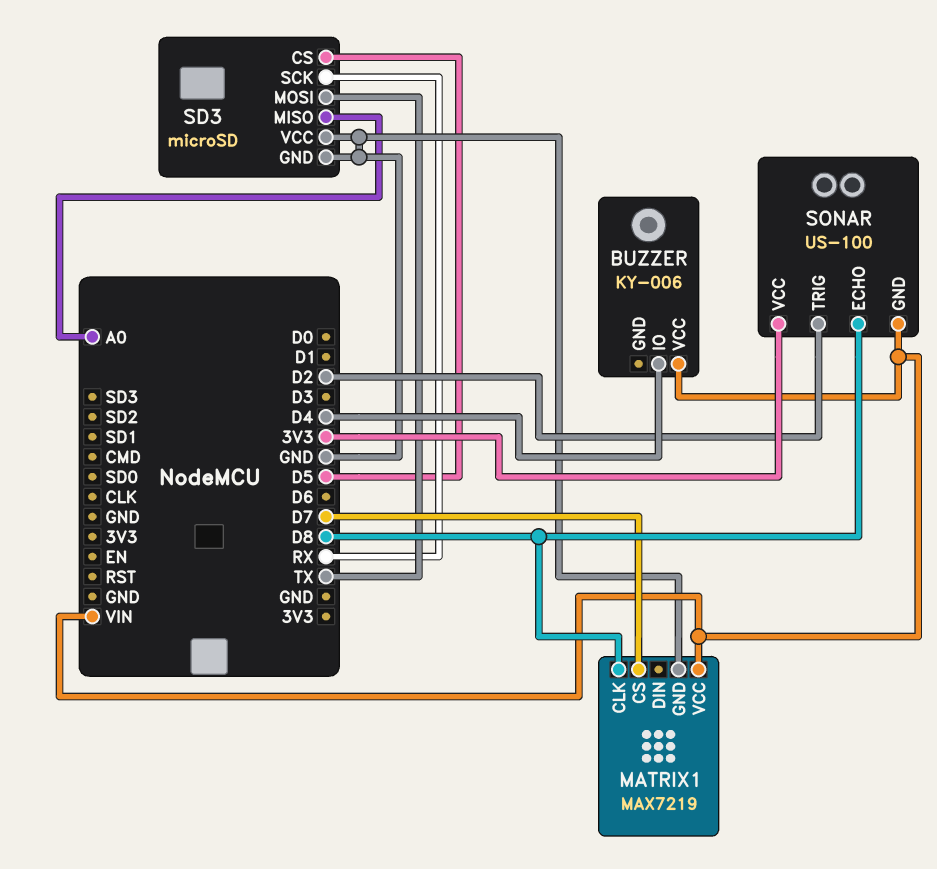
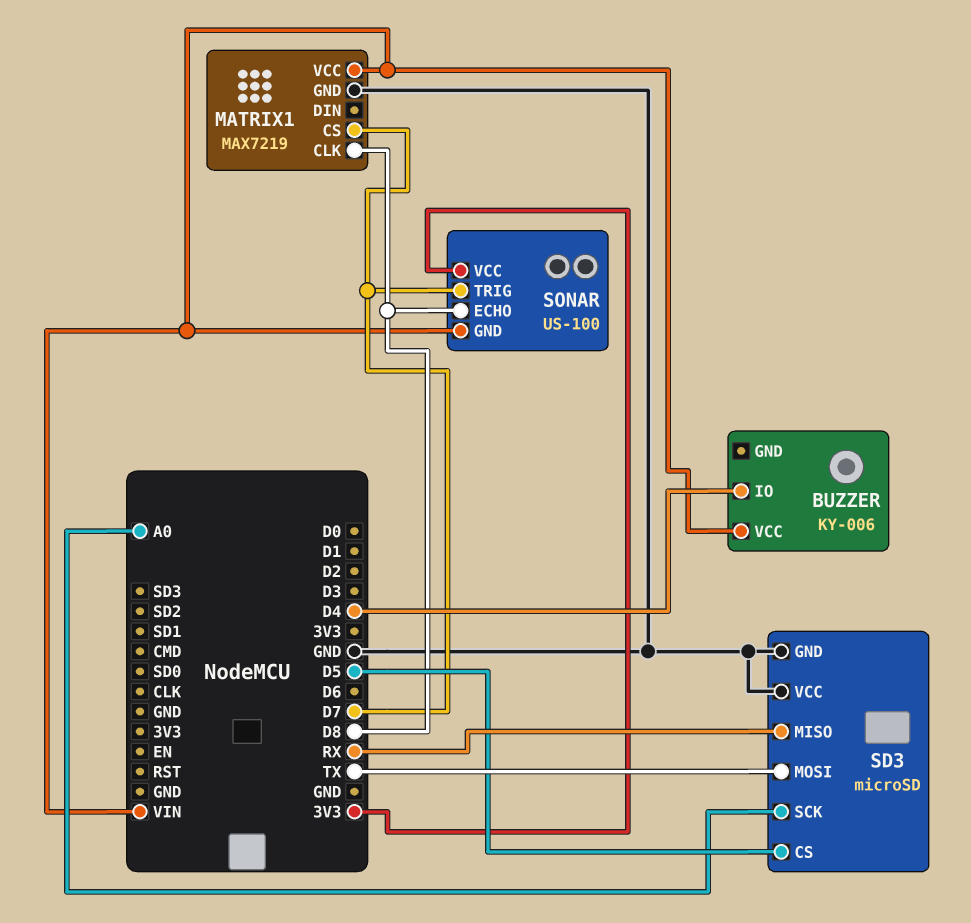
SD3 pin MISO: A0 -> RX
SD3 pin SCK: RX -> A0
SONAR pin TRIG: D2 -> D7

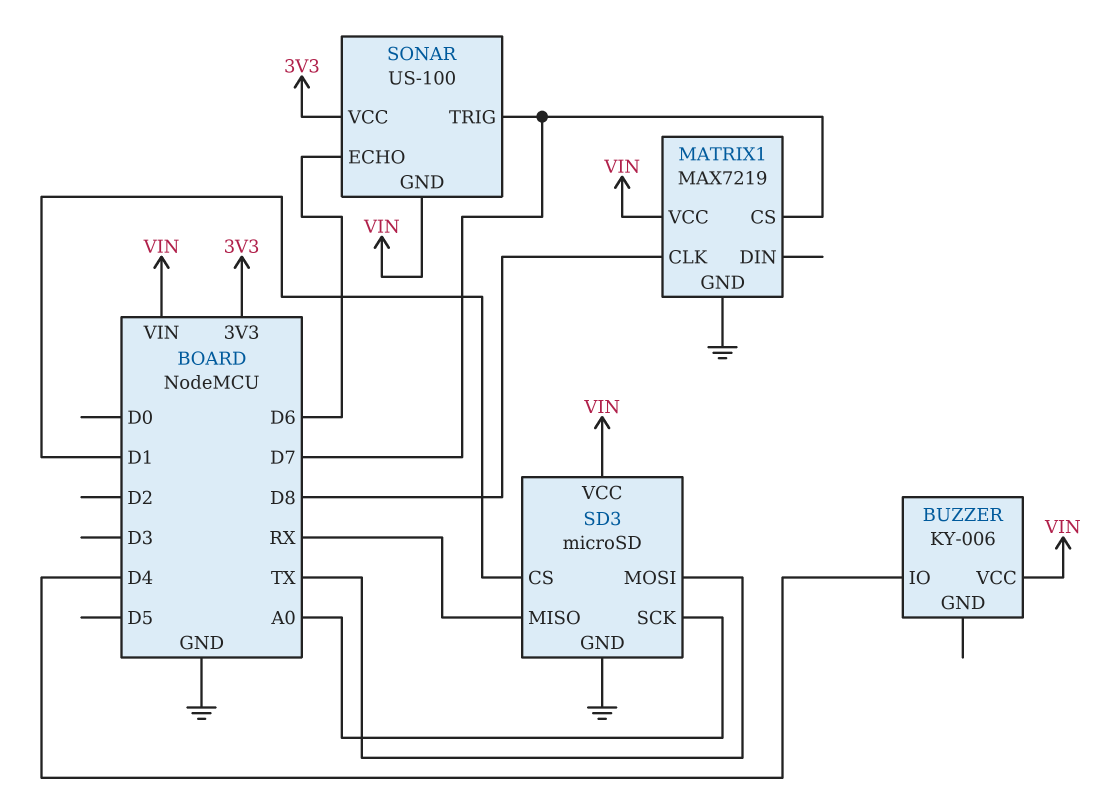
SD3 pin CS: D5 -> D1
SD3 pin VCC: GND -> VIN
SONAR pin ECHO: D8 -> D6

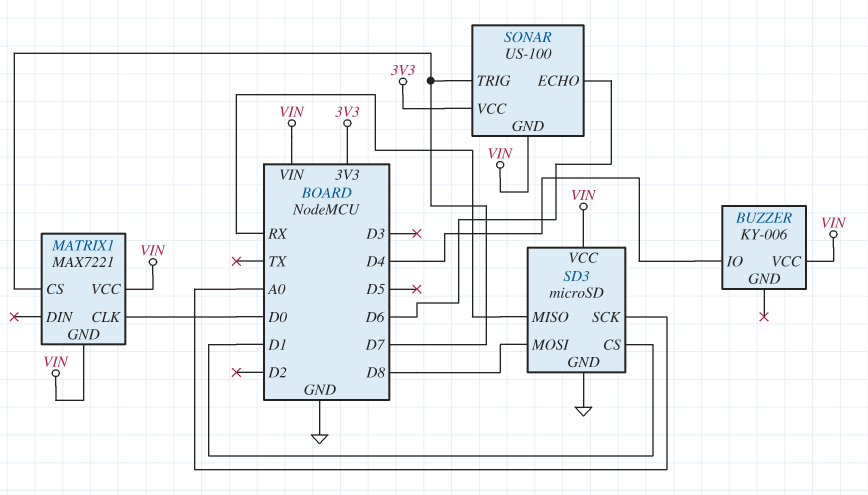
MATRIX1: MAX7219 -> MAX7221
MATRIX1 pin CLK: D8 -> D0
MATRIX1 pin GND: GND -> VIN
SD3 pin MOSI: TX -> D8

